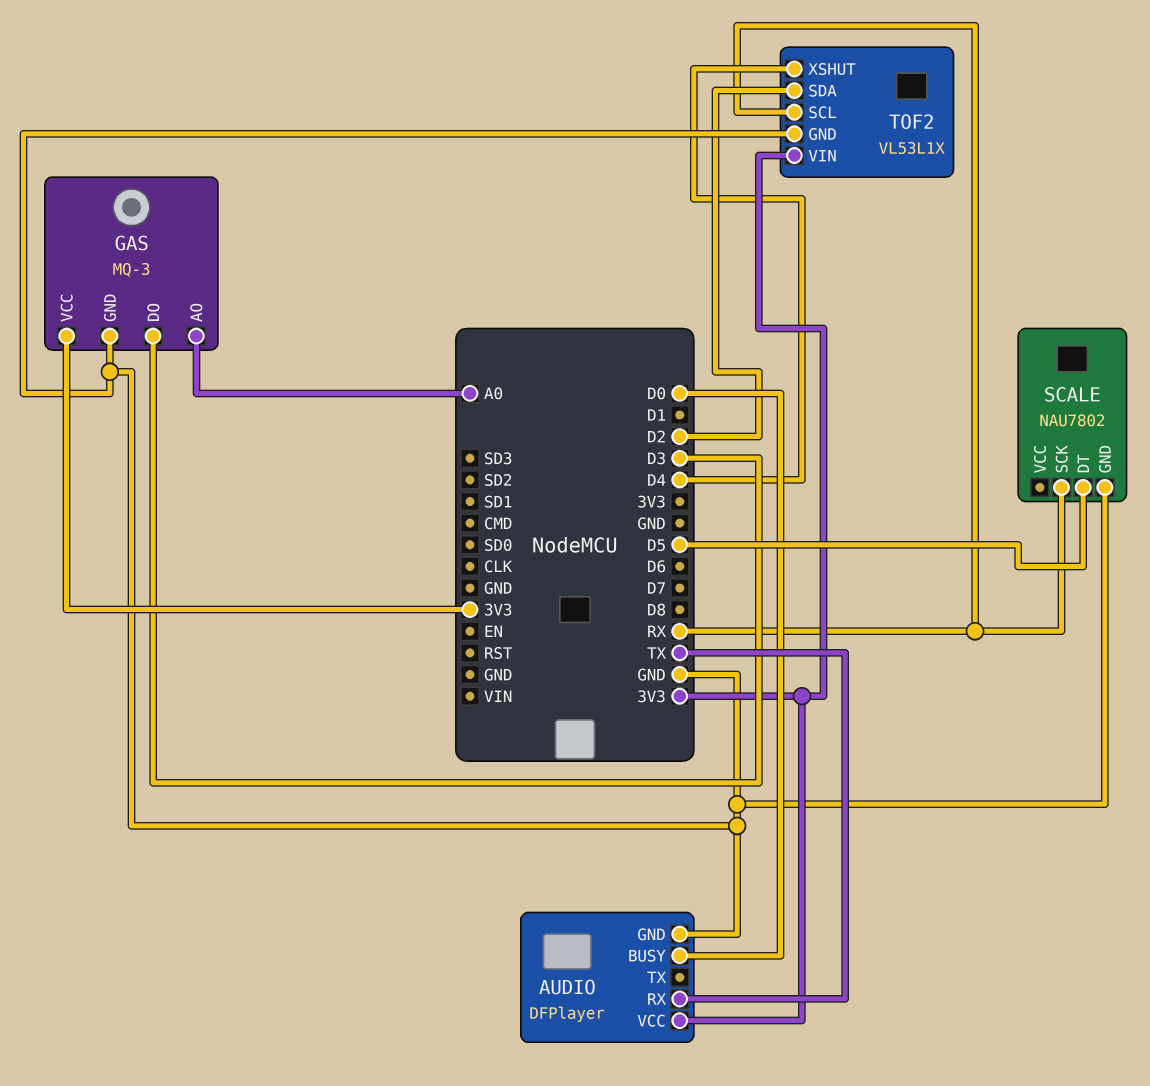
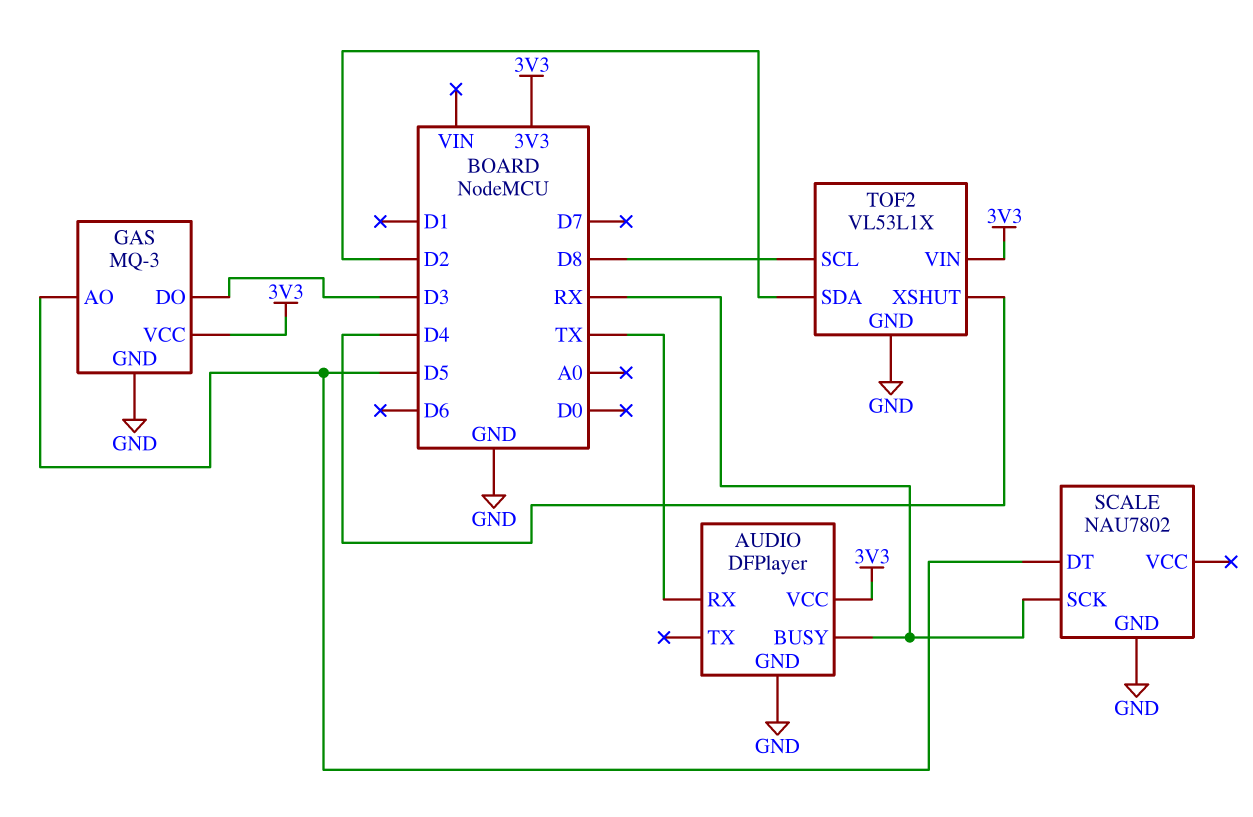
AUDIO pin BUSY: D0 -> RX
GAS pin AO: A0 -> D5
TOF2 pin SCL: RX -> D8

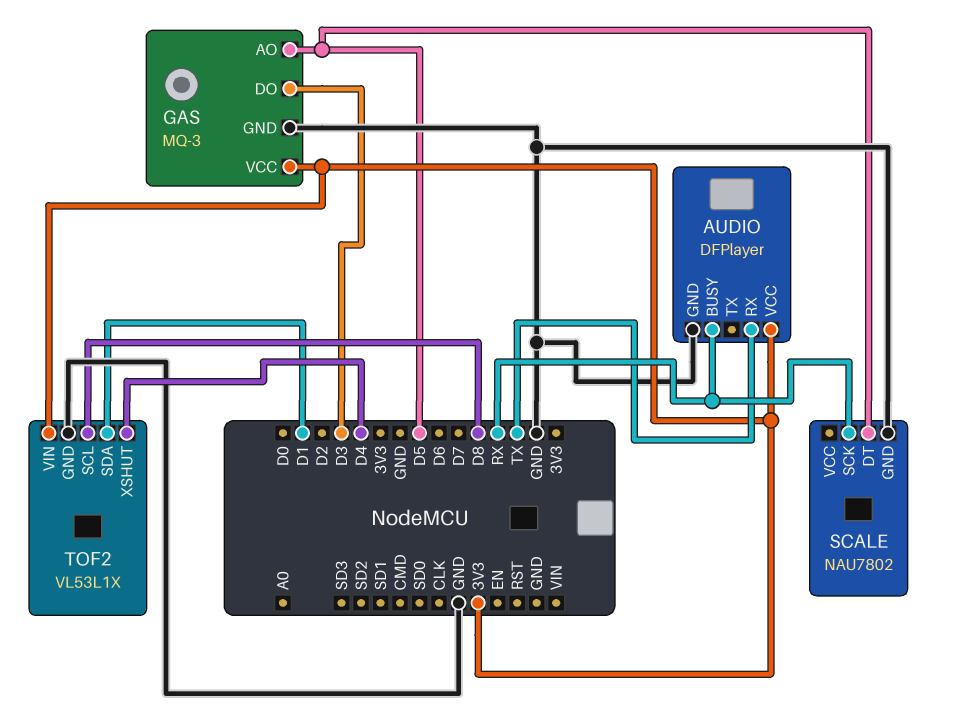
TOF2 pin SDA: D2 -> D1

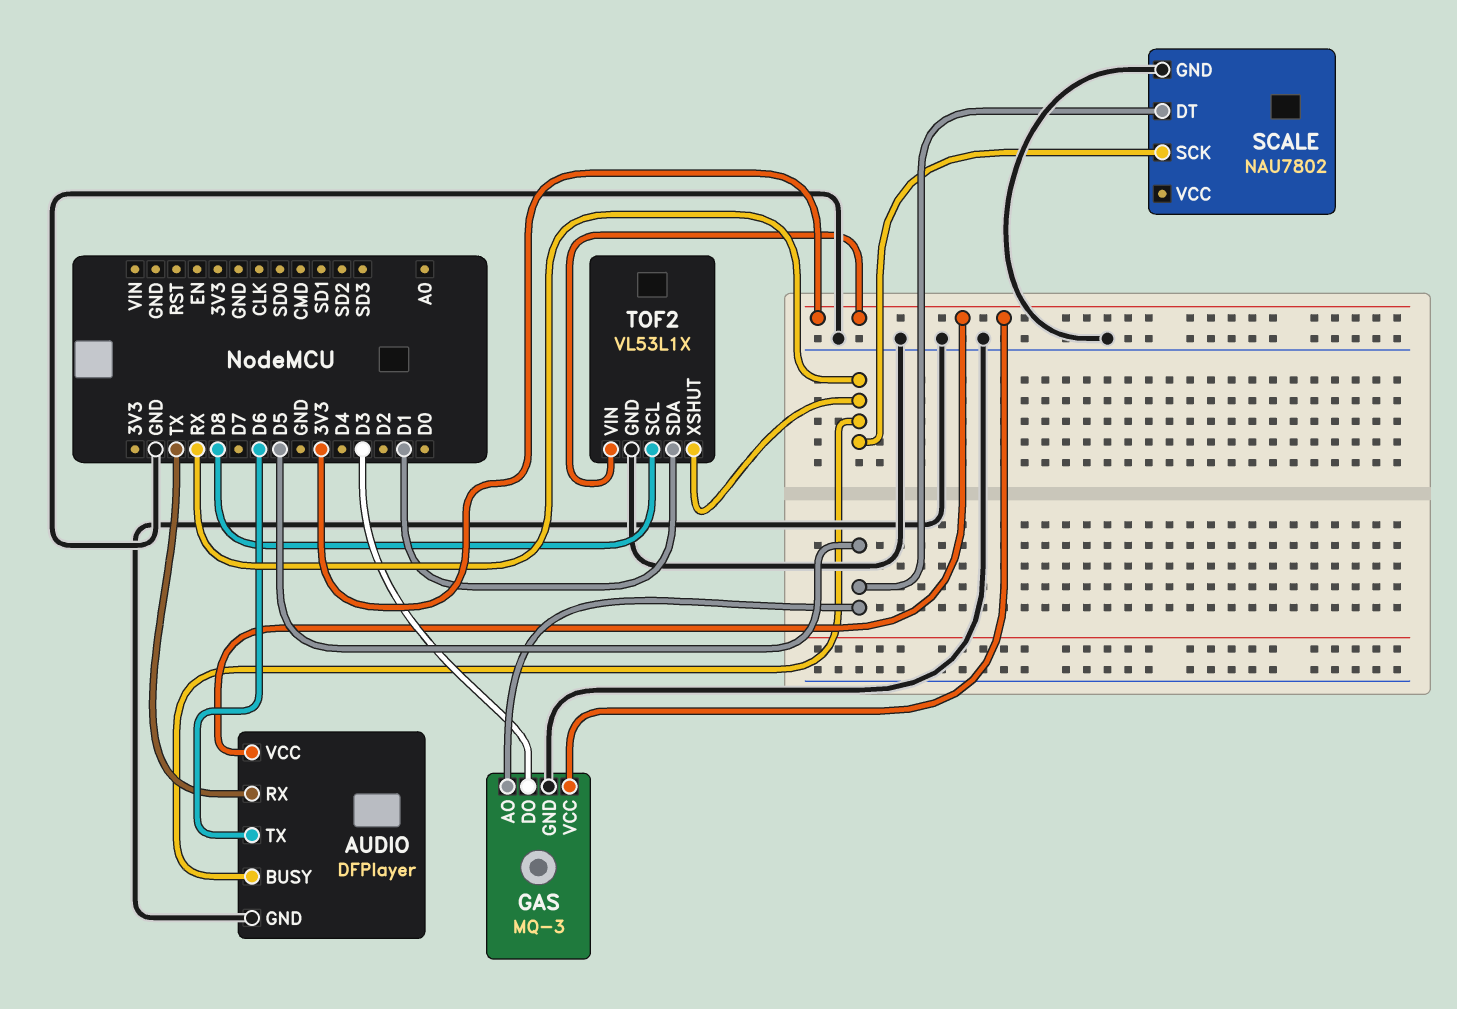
AUDIO pin TX: none -> D6
TOF2 pin XSHUT: D4 -> RX

